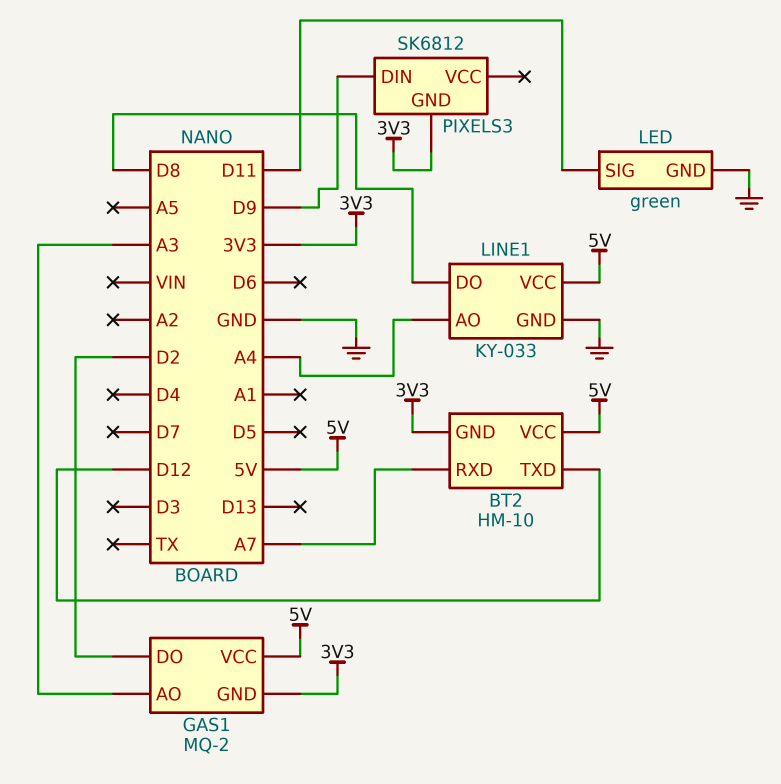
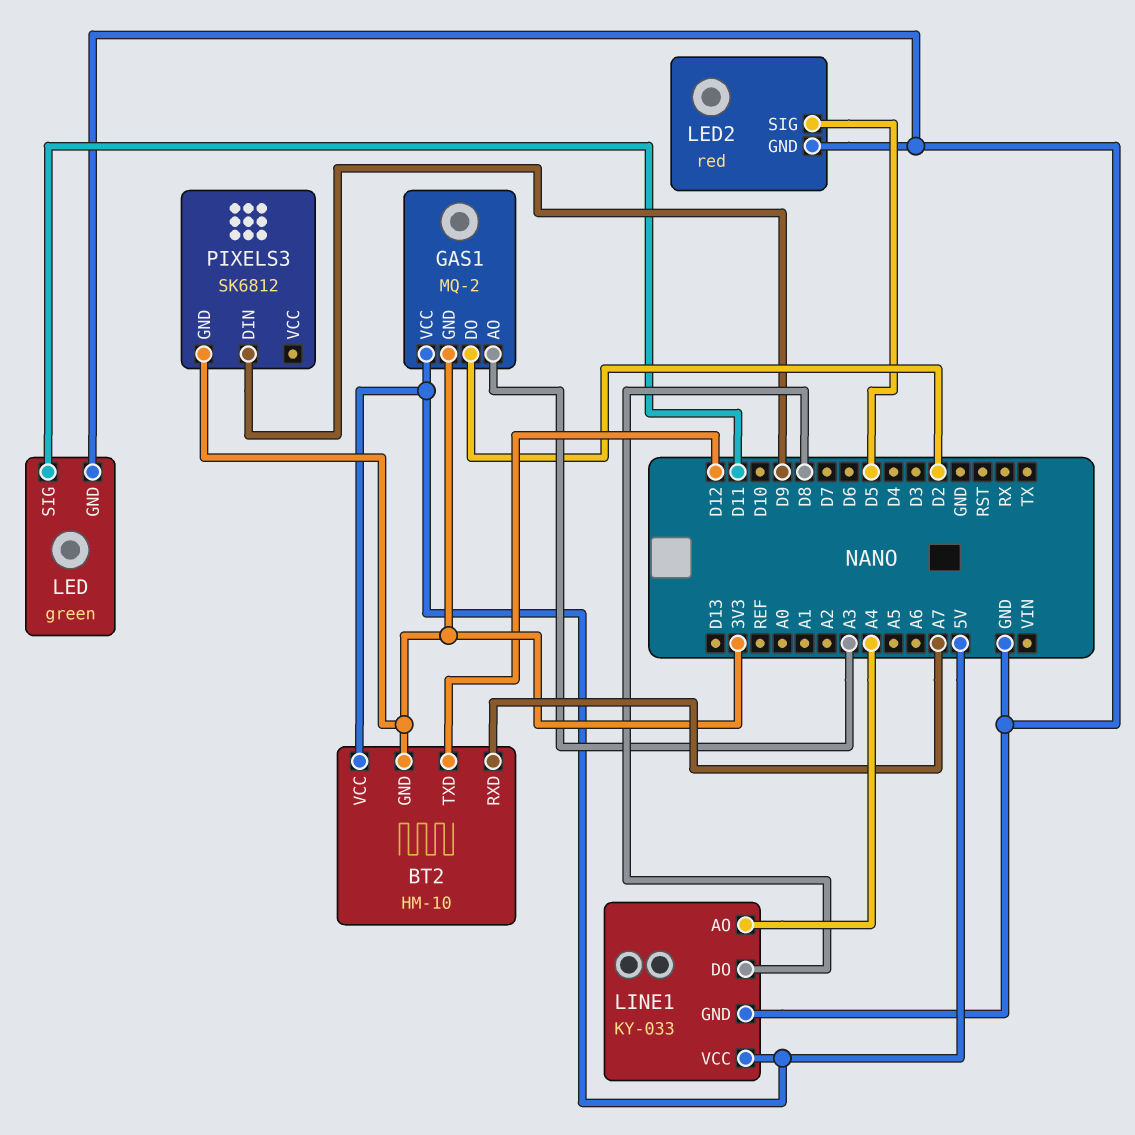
LED2: none -> red
LED2 pin GND: none -> GND
LED2 pin SIG: none -> D5

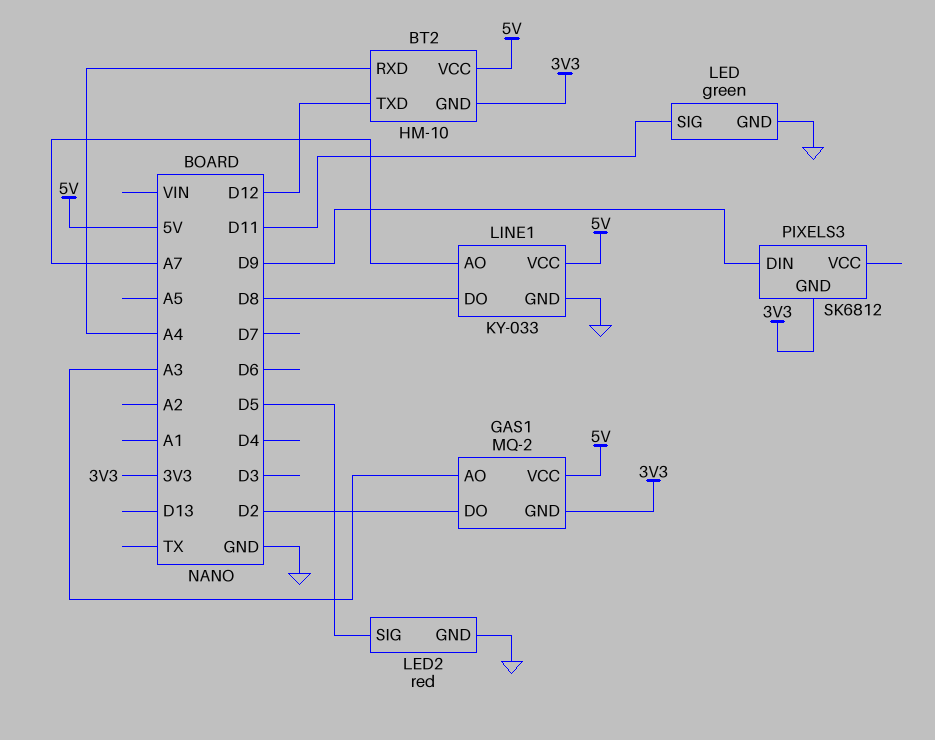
BT2 pin RXD: A7 -> A4
LINE1 pin AO: A4 -> A7

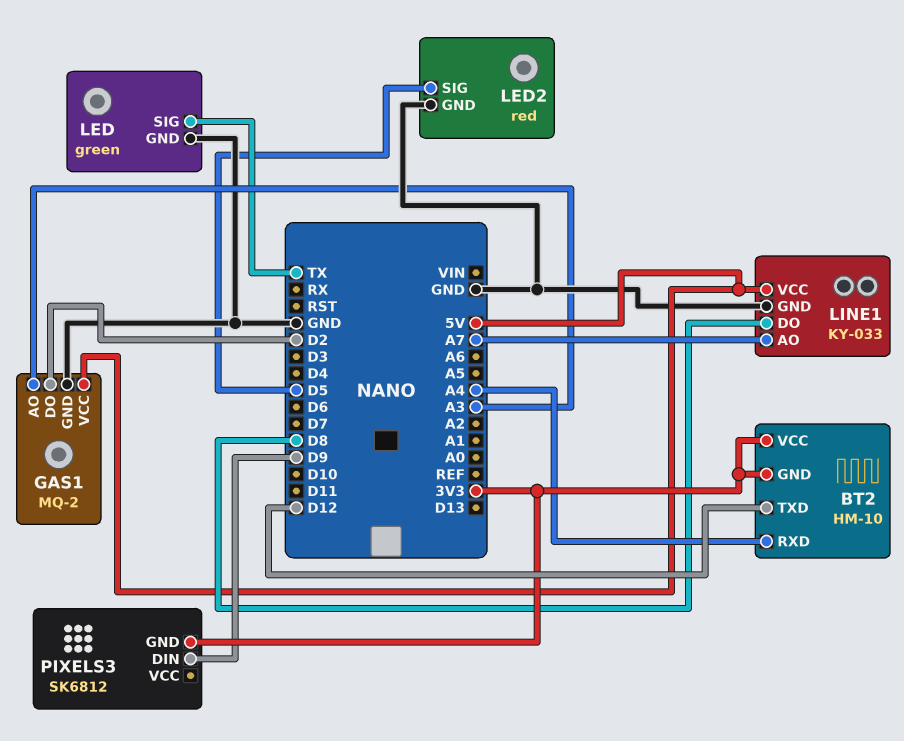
BT2 pin VCC: 5V -> 3V3
GAS1 pin GND: 3V3 -> GND
LED pin SIG: D11 -> TX

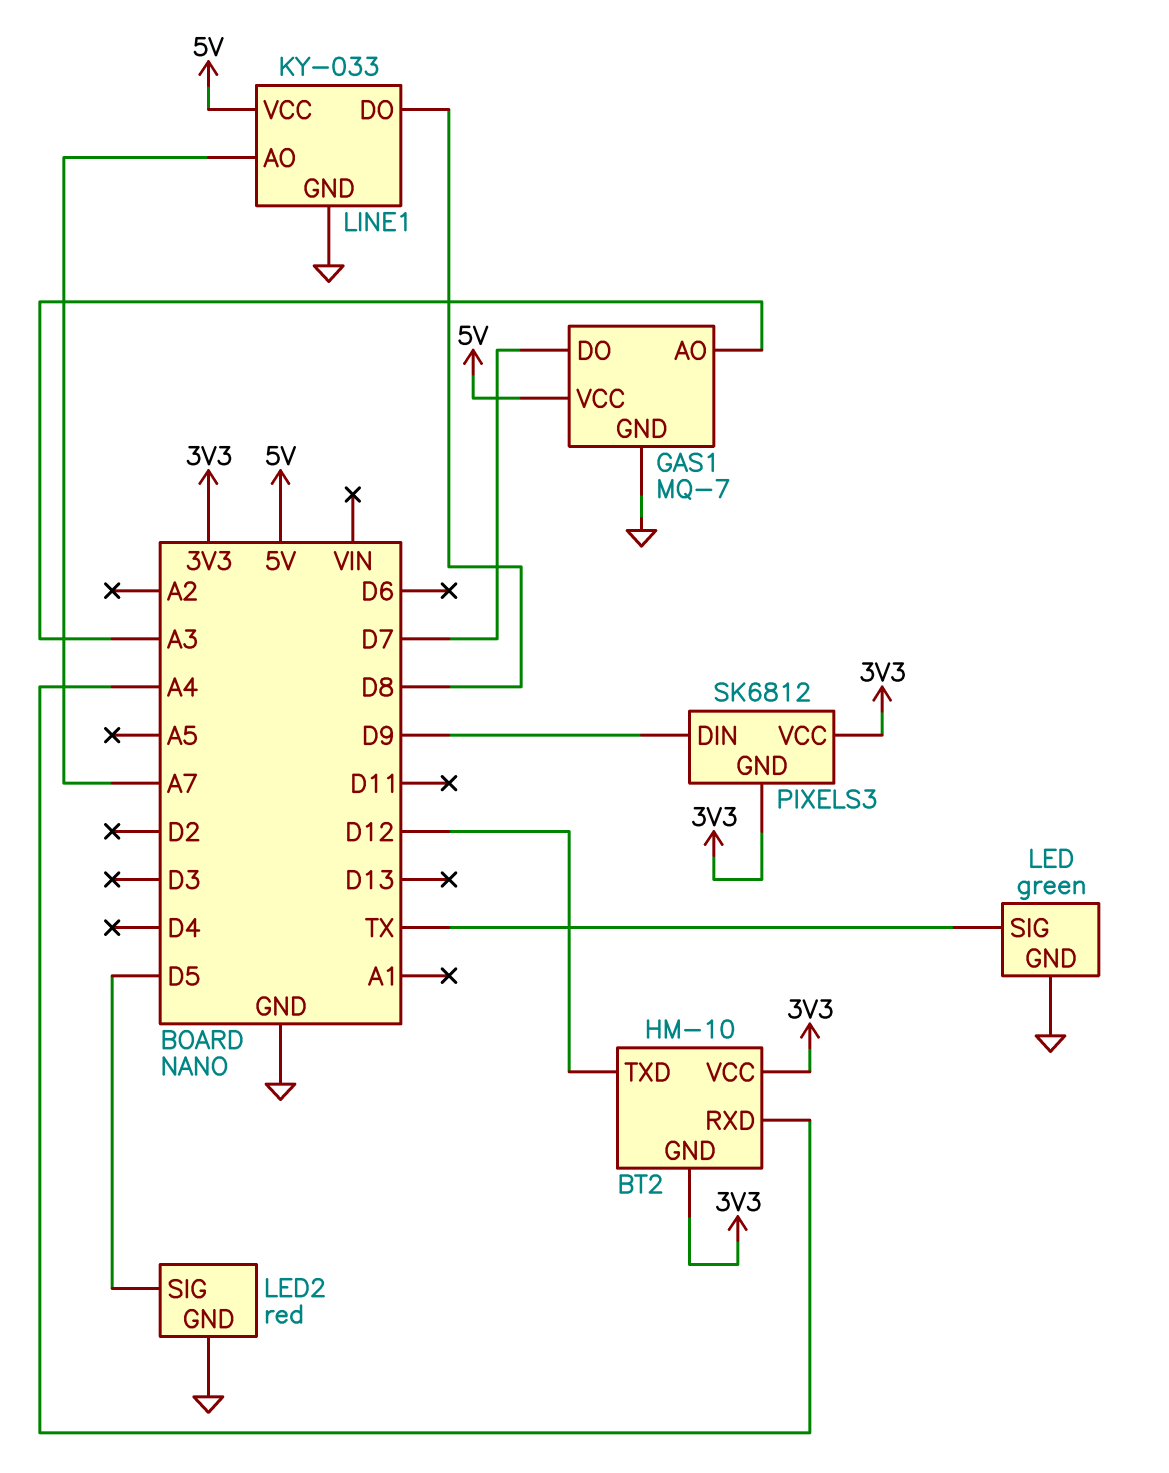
GAS1: MQ-2 -> MQ-7
GAS1 pin DO: D2 -> D7
PIXELS3 pin VCC: none -> 3V3

